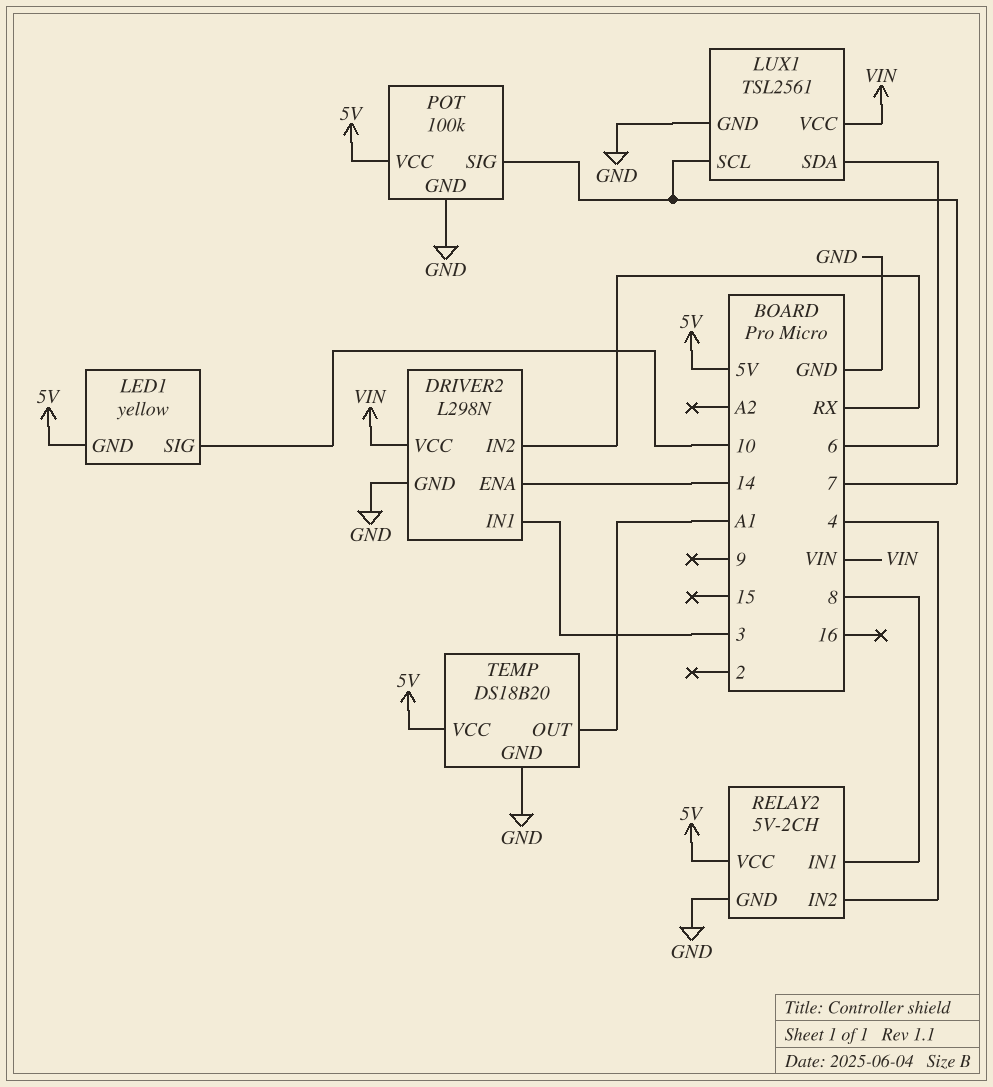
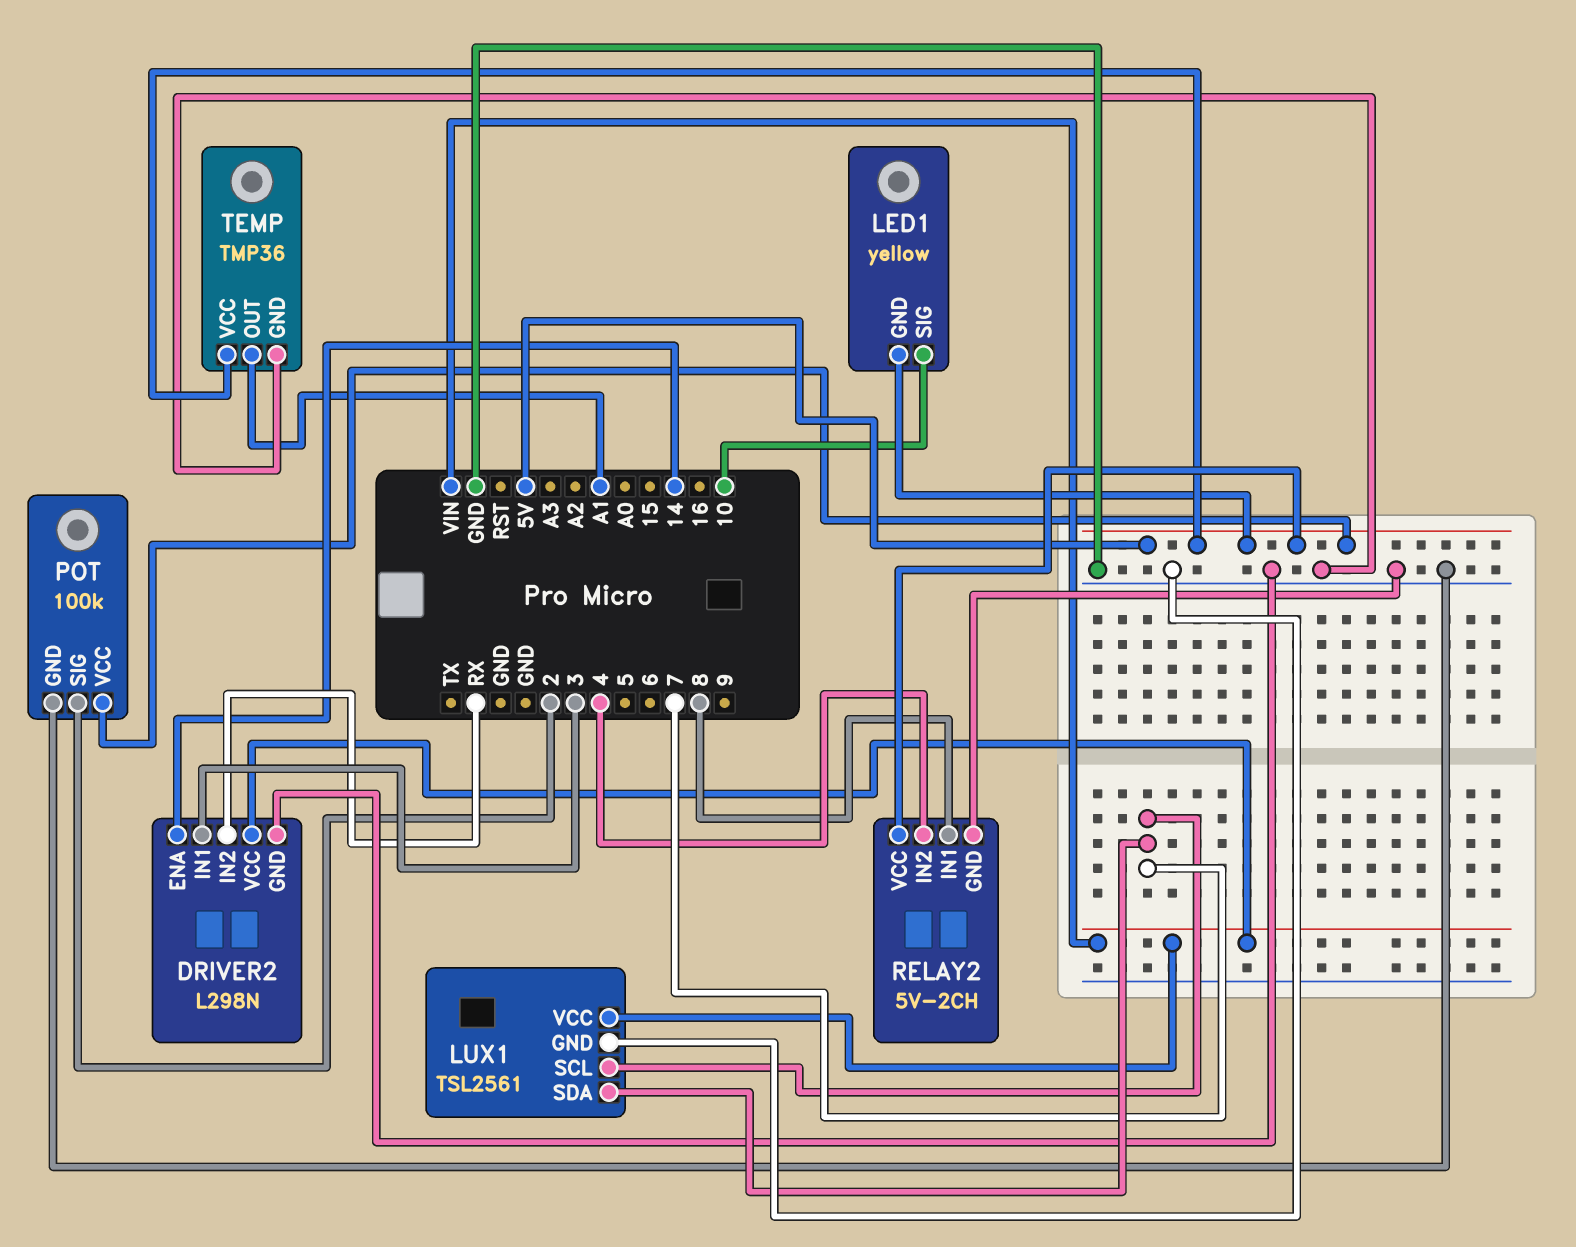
LUX1 pin SDA: 6 -> 7
POT pin SIG: 7 -> 2
TEMP: DS18B20 -> TMP36

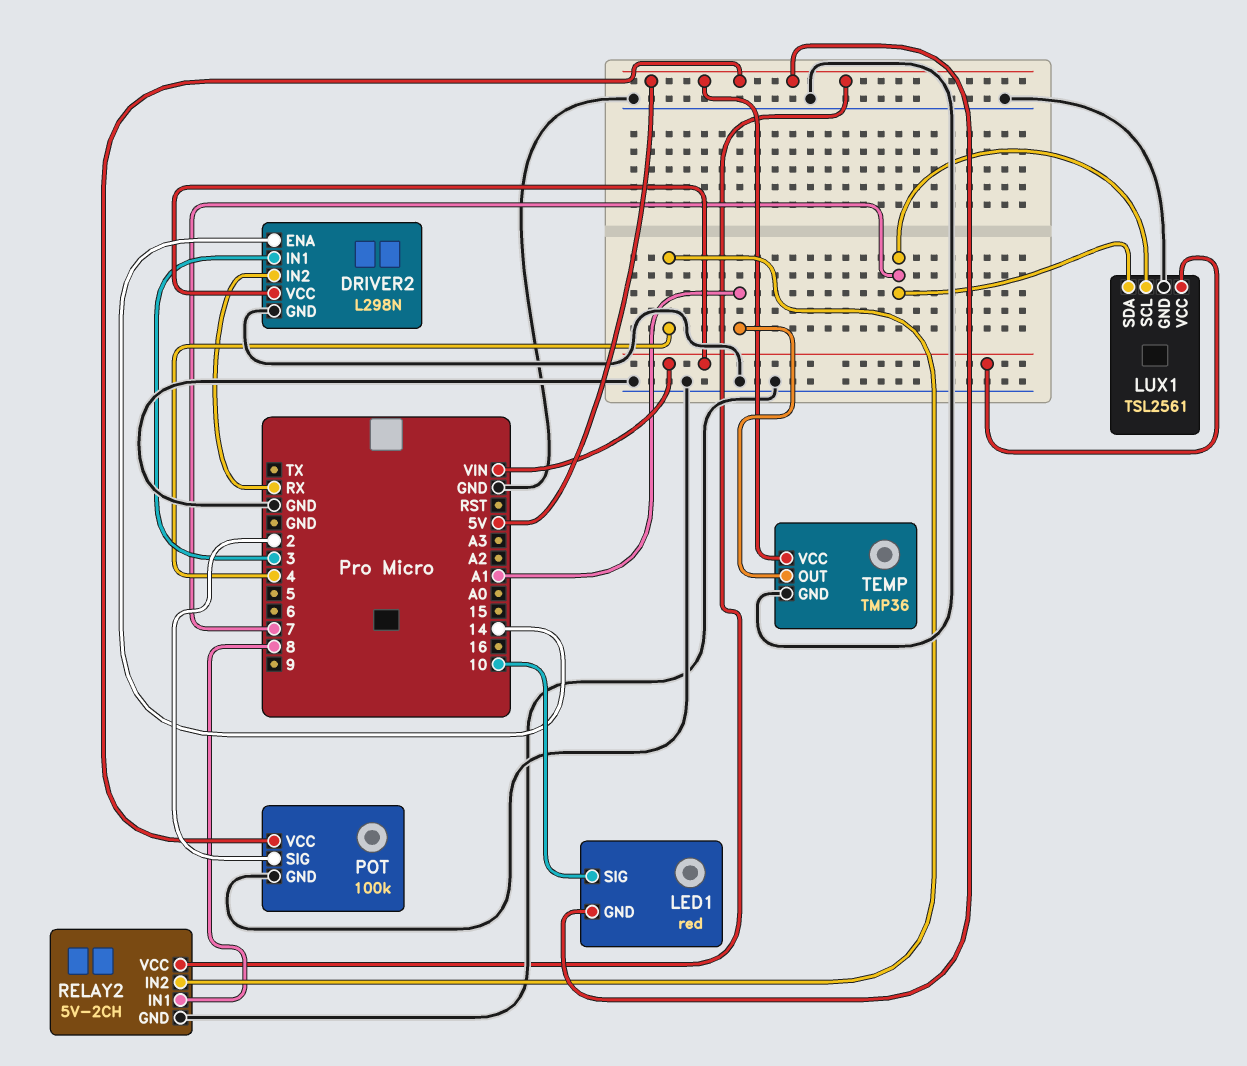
LED1: yellow -> red

